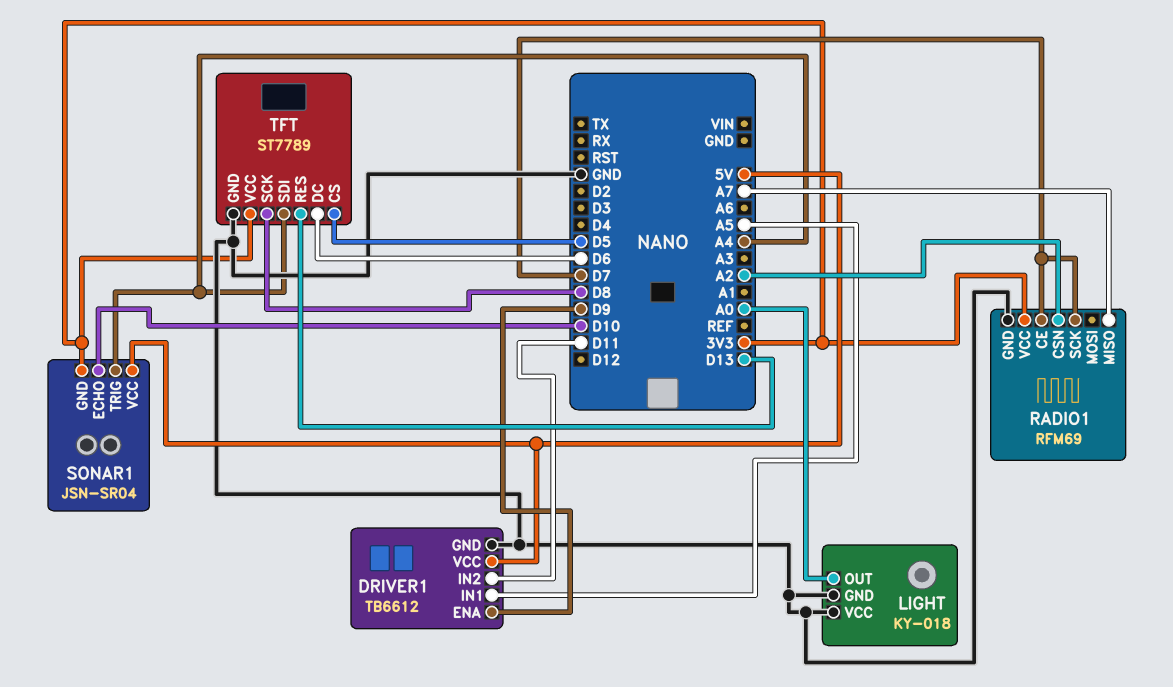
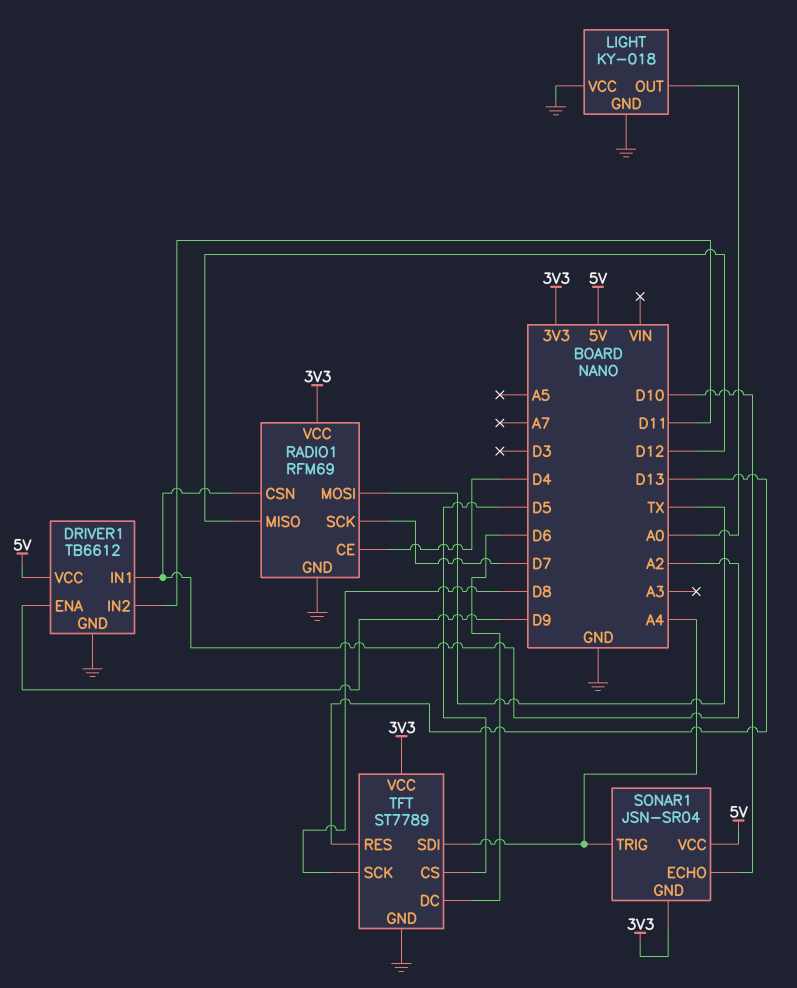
DRIVER1 pin IN1: A5 -> A2
RADIO1 pin CE: D7 -> D4
RADIO1 pin MISO: A7 -> D12
RADIO1 pin MOSI: none -> TX

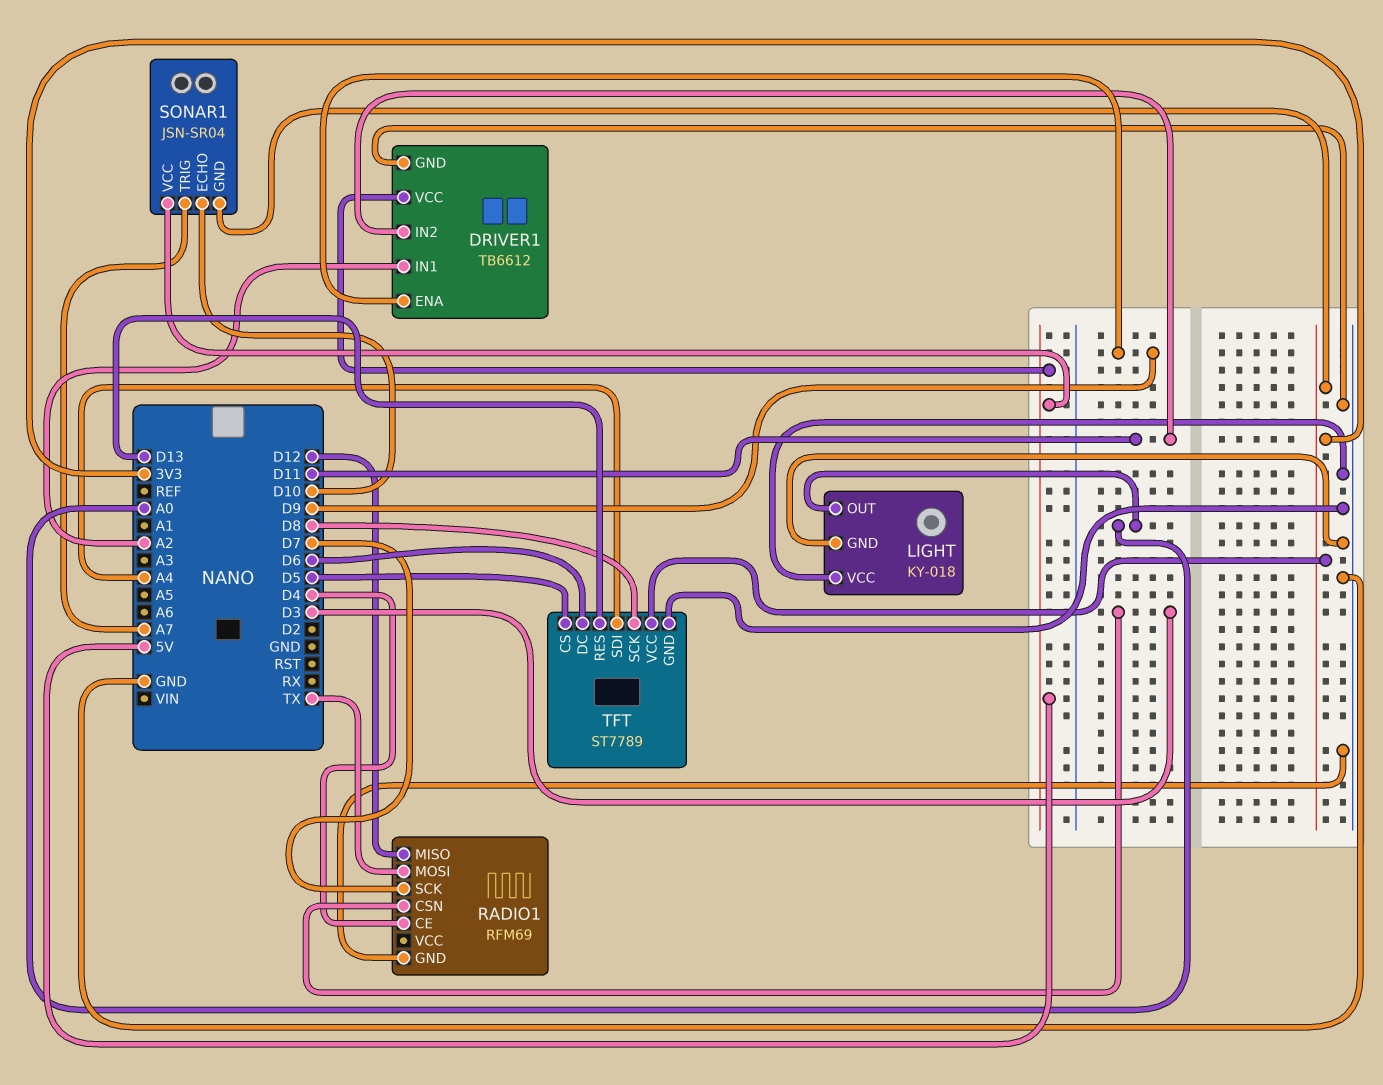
RADIO1 pin CSN: A2 -> D3
RADIO1 pin VCC: 3V3 -> none
SONAR1 pin TRIG: A4 -> A7

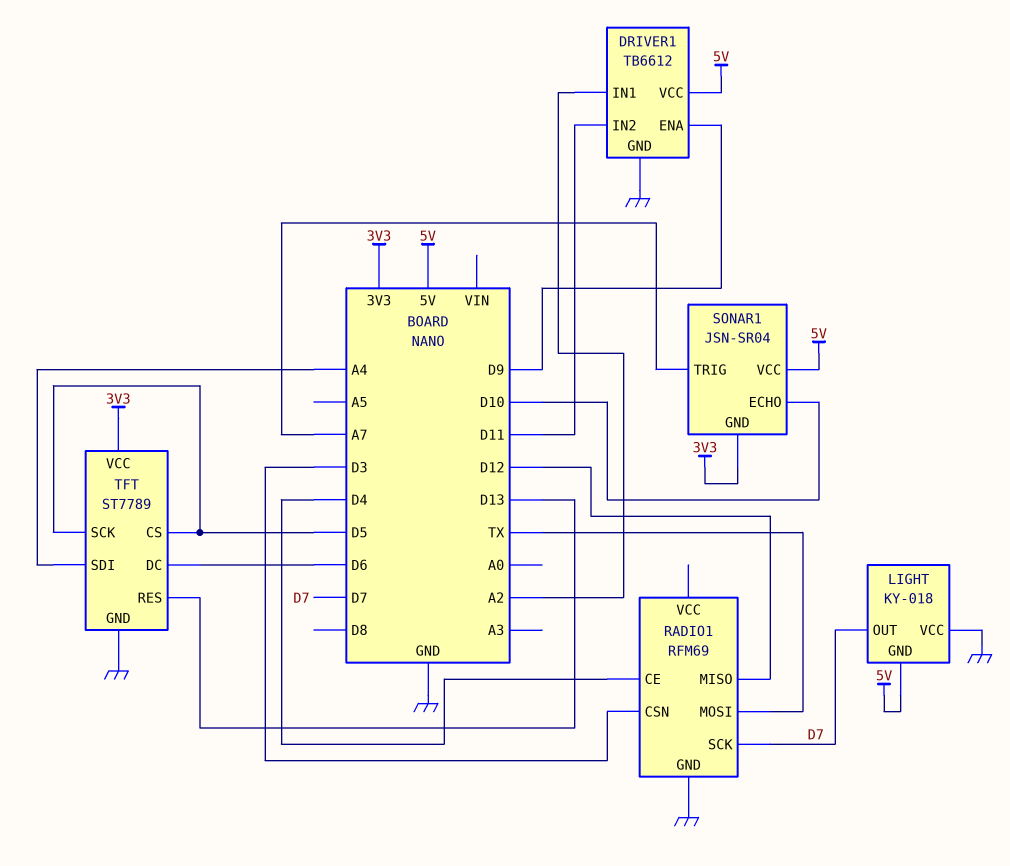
LIGHT pin GND: GND -> 5V
LIGHT pin OUT: A0 -> D7
TFT pin SCK: D8 -> D5

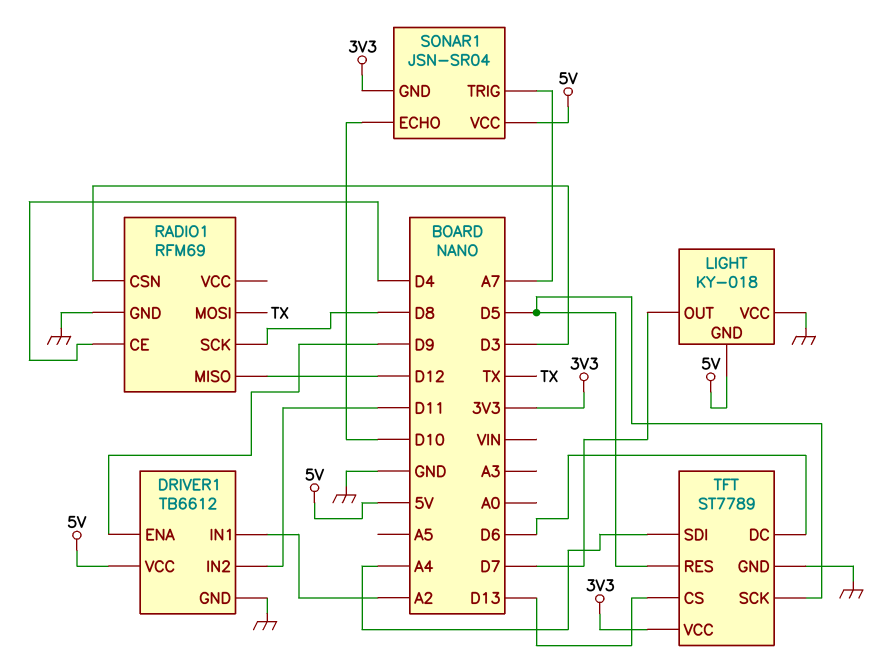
RADIO1 pin SCK: D7 -> D8
TFT pin CS: D5 -> D13
TFT pin RES: D13 -> D5

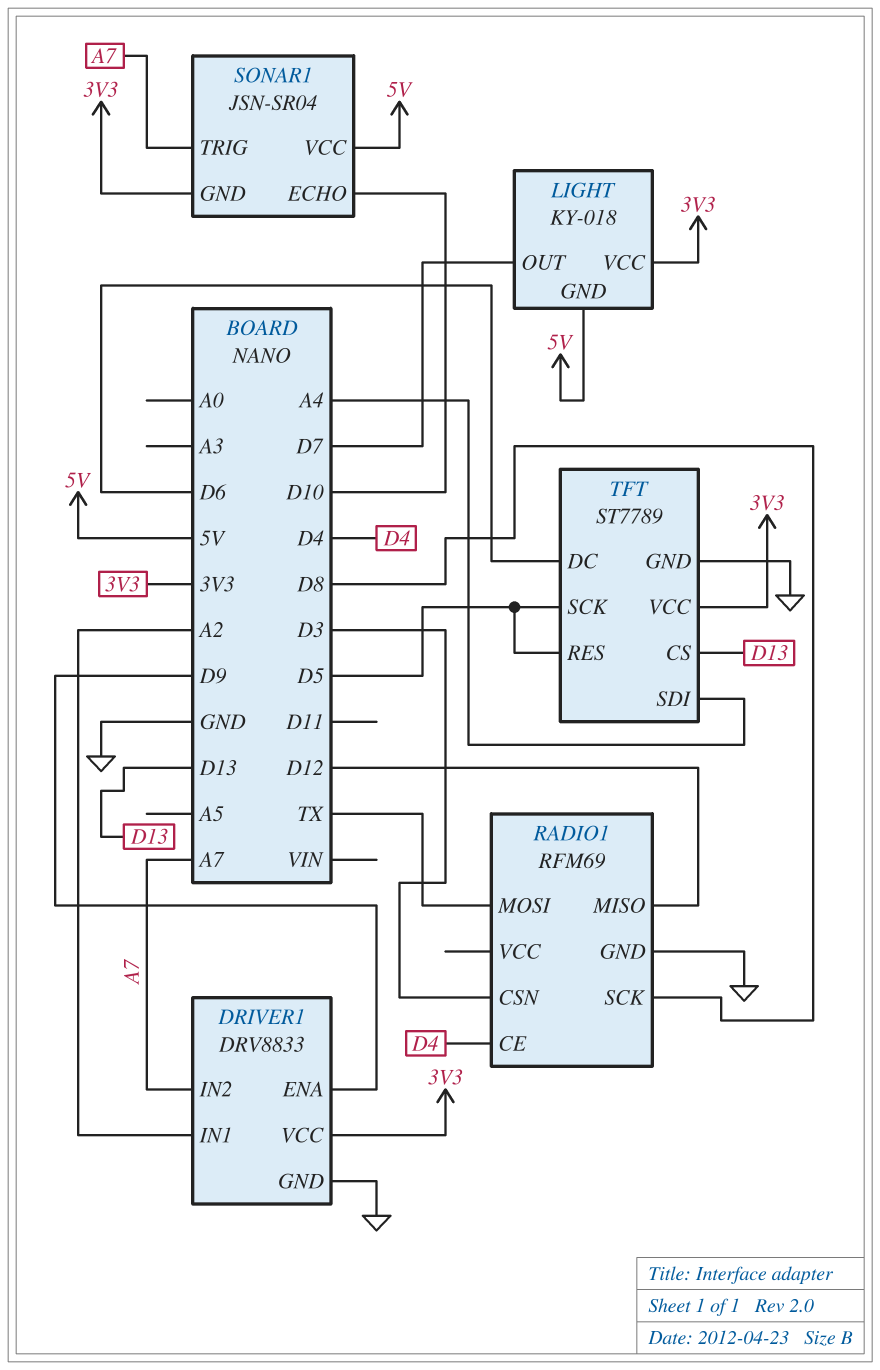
DRIVER1: TB6612 -> DRV8833
DRIVER1 pin IN2: D11 -> A7
DRIVER1 pin VCC: 5V -> 3V3
LIGHT pin VCC: GND -> 3V3

